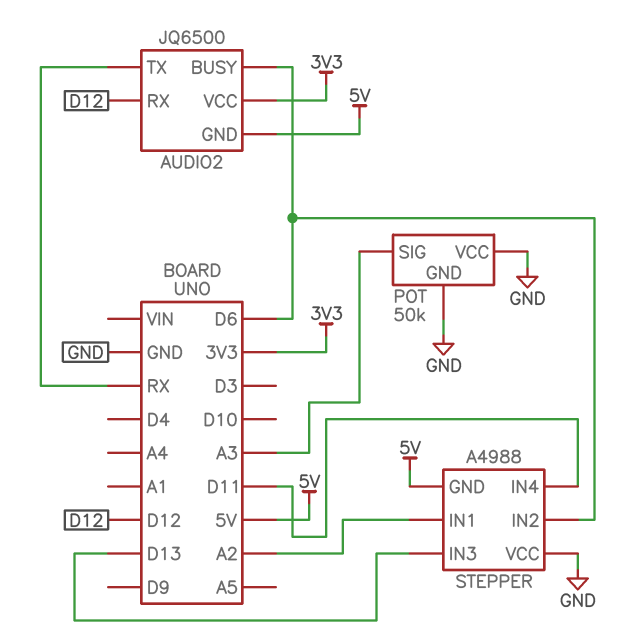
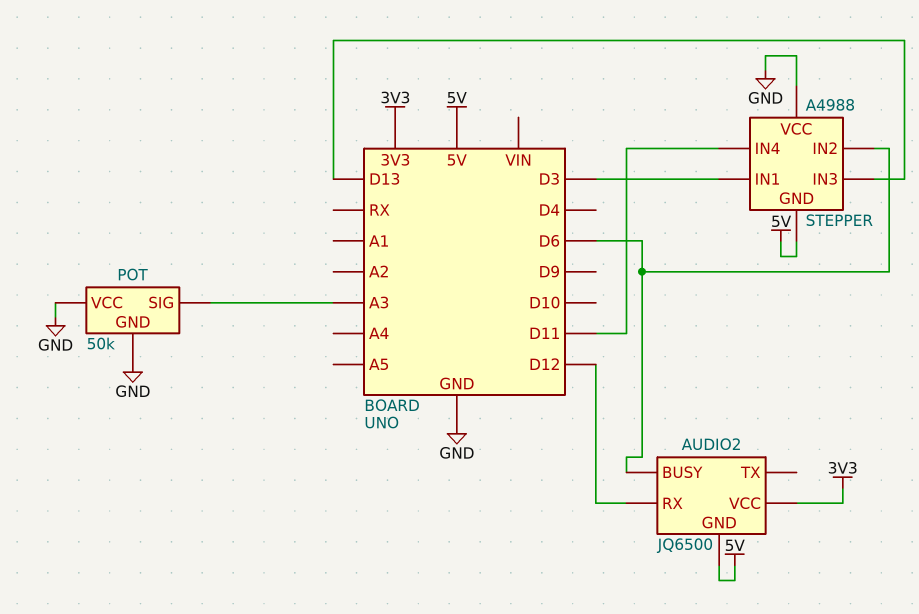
AUDIO2 pin TX: RX -> none
STEPPER pin IN1: A2 -> D3

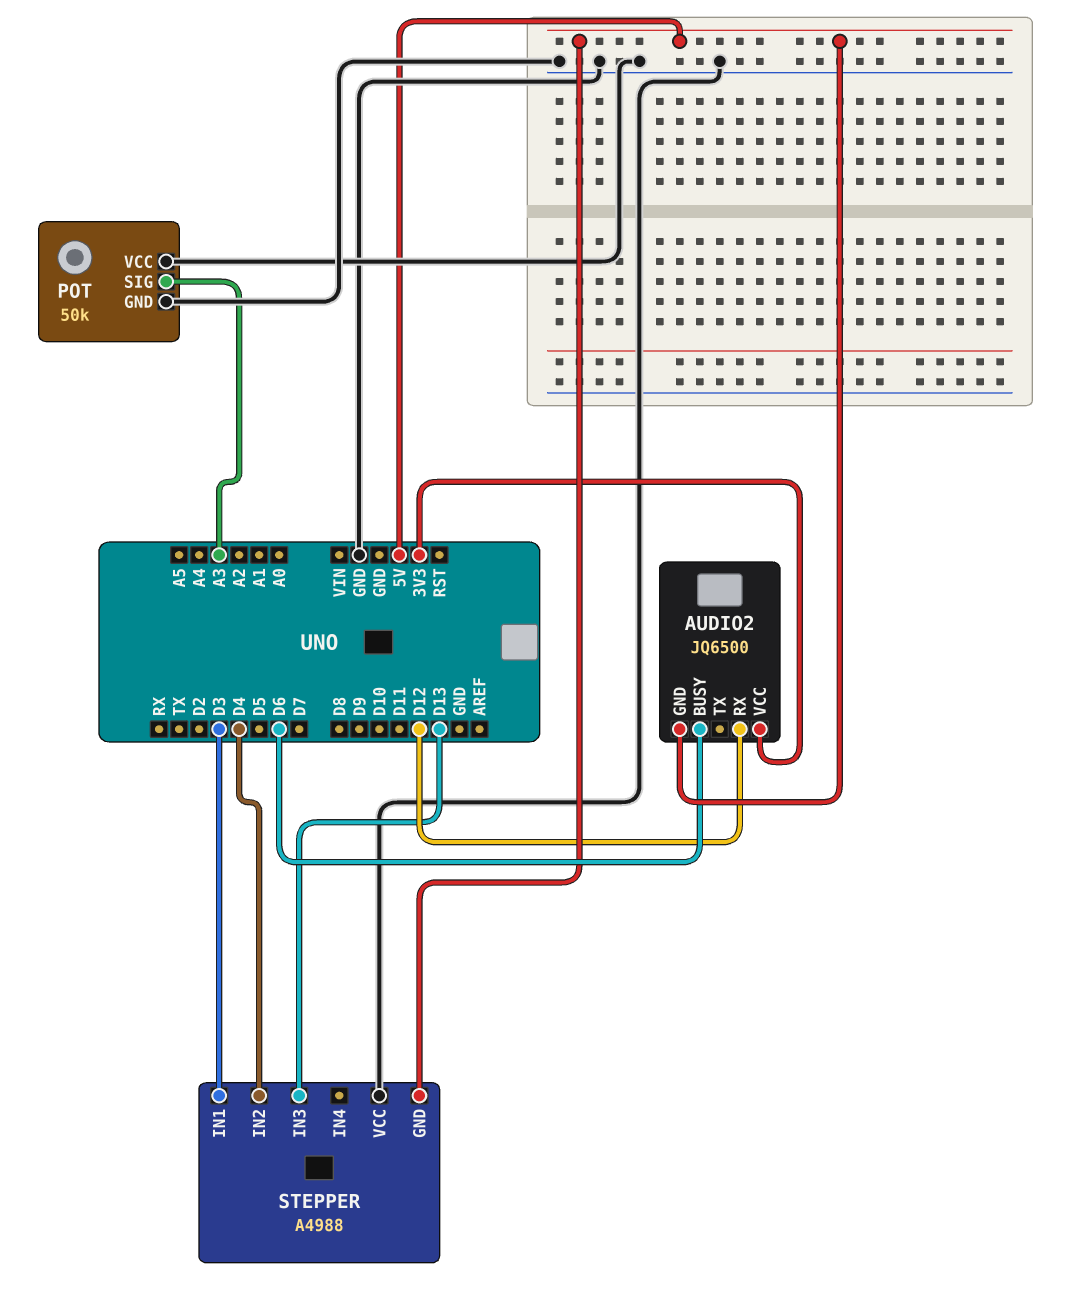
STEPPER pin IN2: D6 -> D4
STEPPER pin IN4: D11 -> none

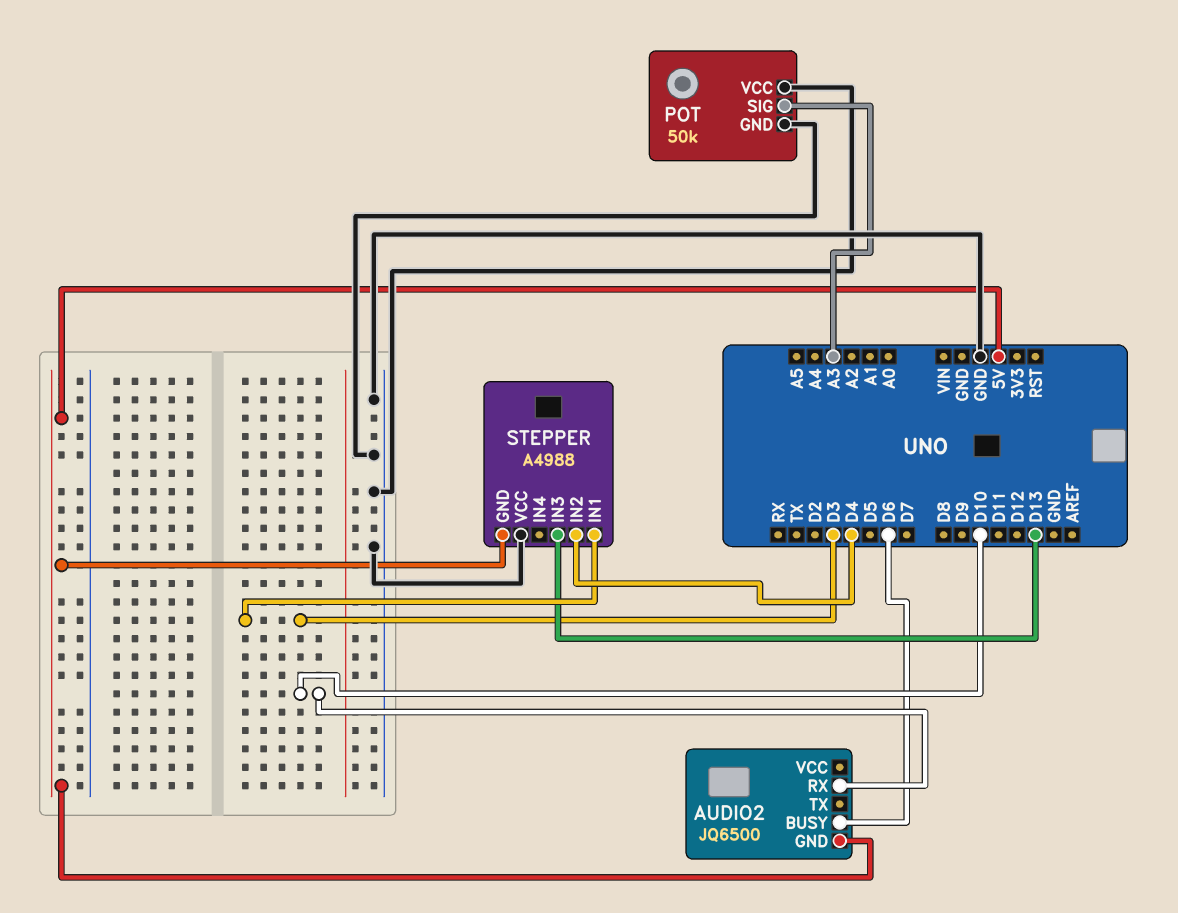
AUDIO2 pin RX: D12 -> D10
AUDIO2 pin VCC: 3V3 -> none

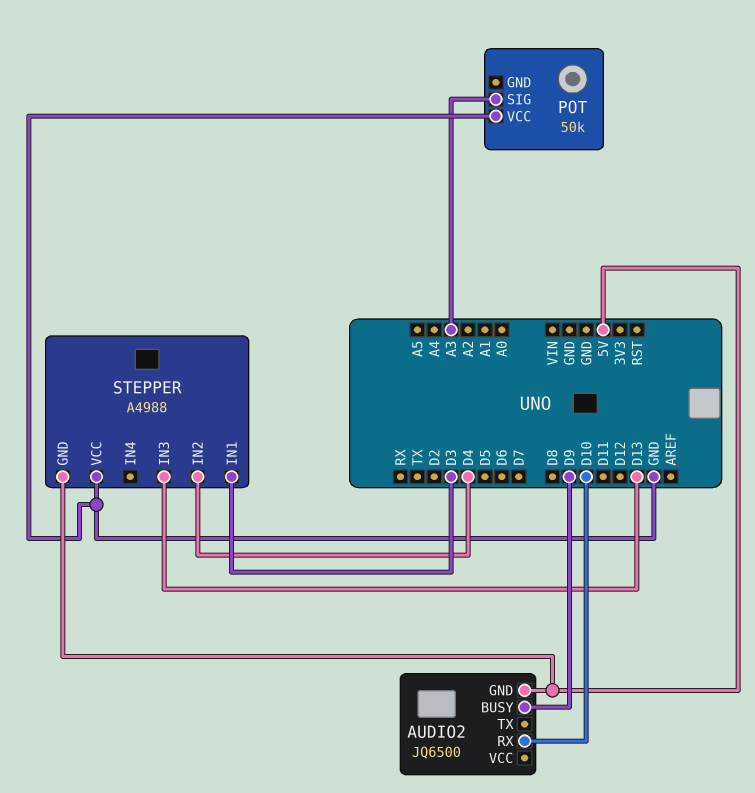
AUDIO2 pin BUSY: D6 -> D9
POT pin GND: GND -> none

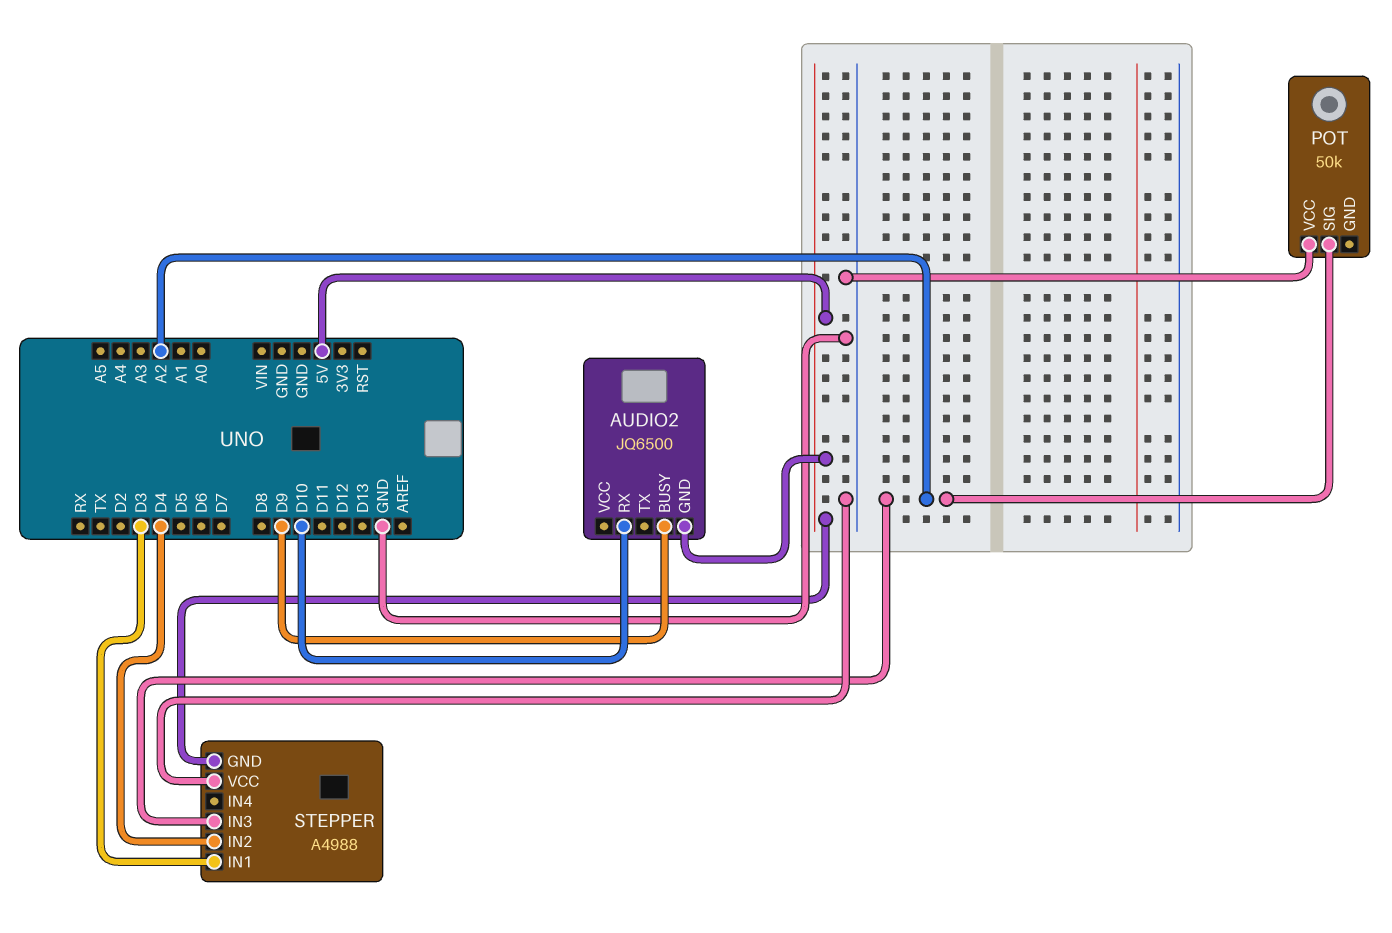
POT pin SIG: A3 -> A2
STEPPER pin IN3: D13 -> A2

